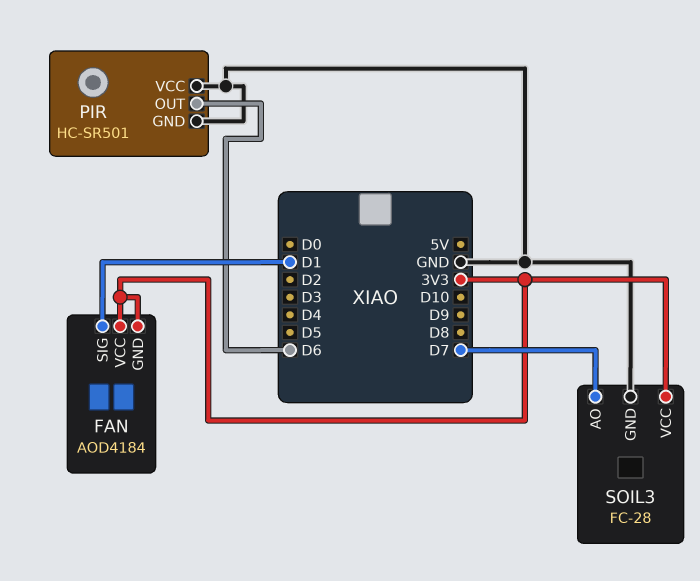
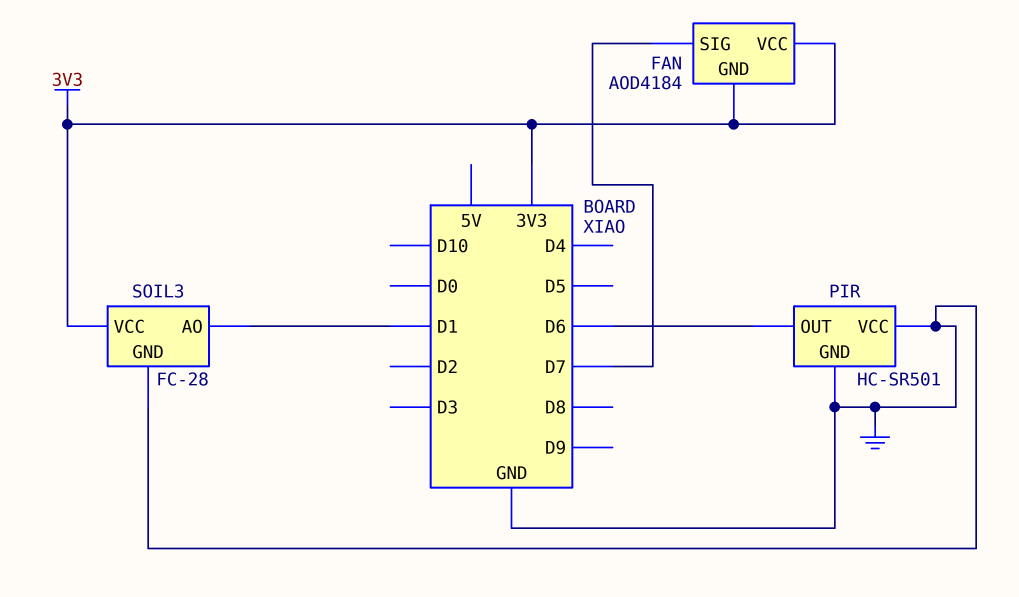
FAN pin SIG: D1 -> D7
SOIL3 pin AO: D7 -> D1

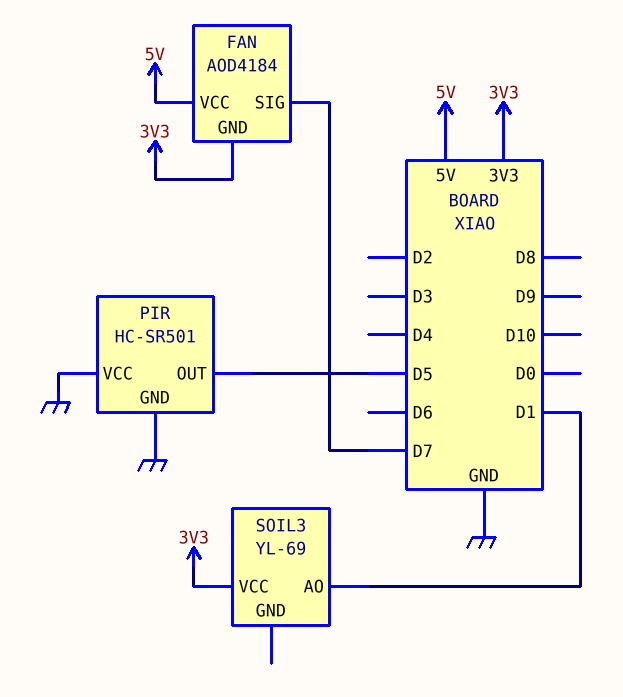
FAN pin VCC: 3V3 -> 5V
PIR pin OUT: D6 -> D5
SOIL3: FC-28 -> YL-69
SOIL3 pin GND: GND -> none

